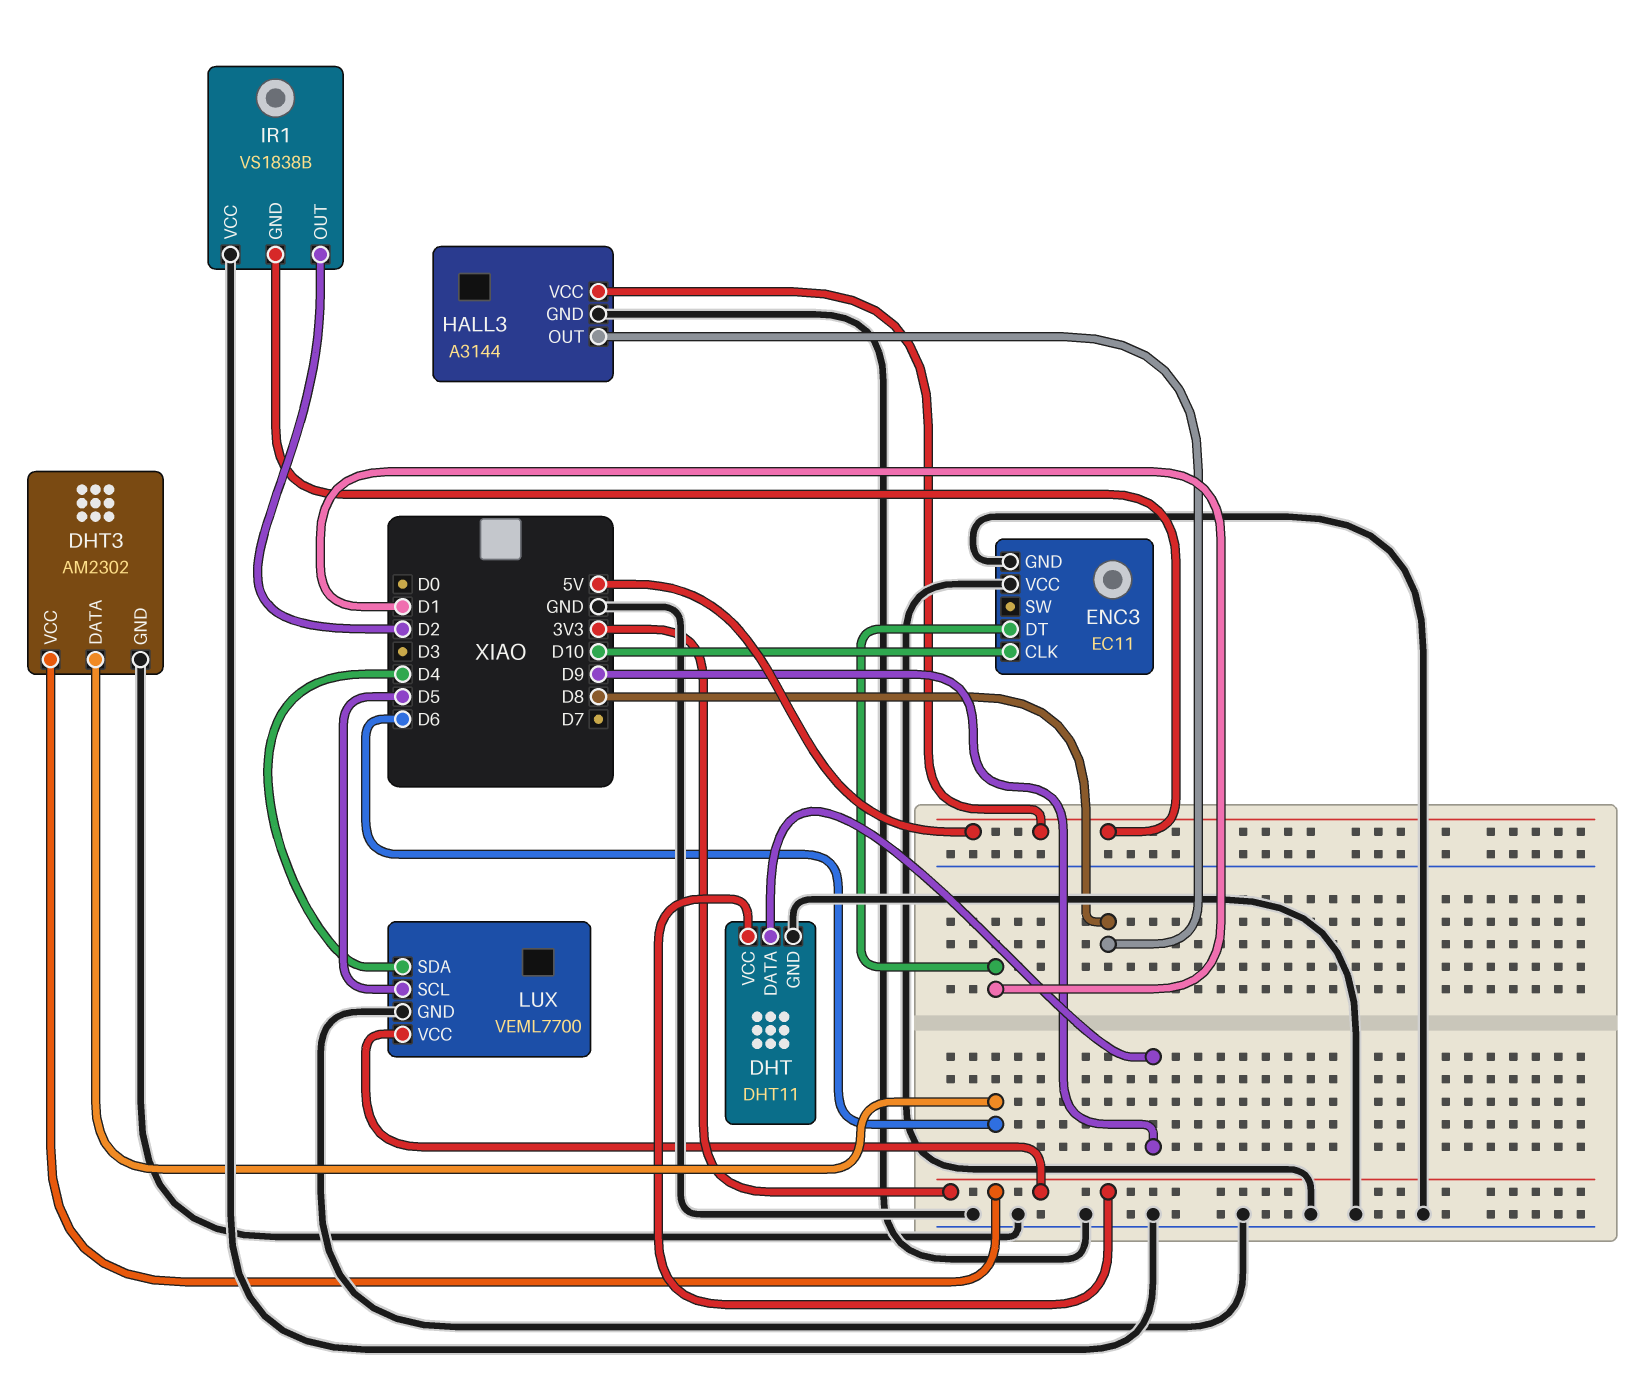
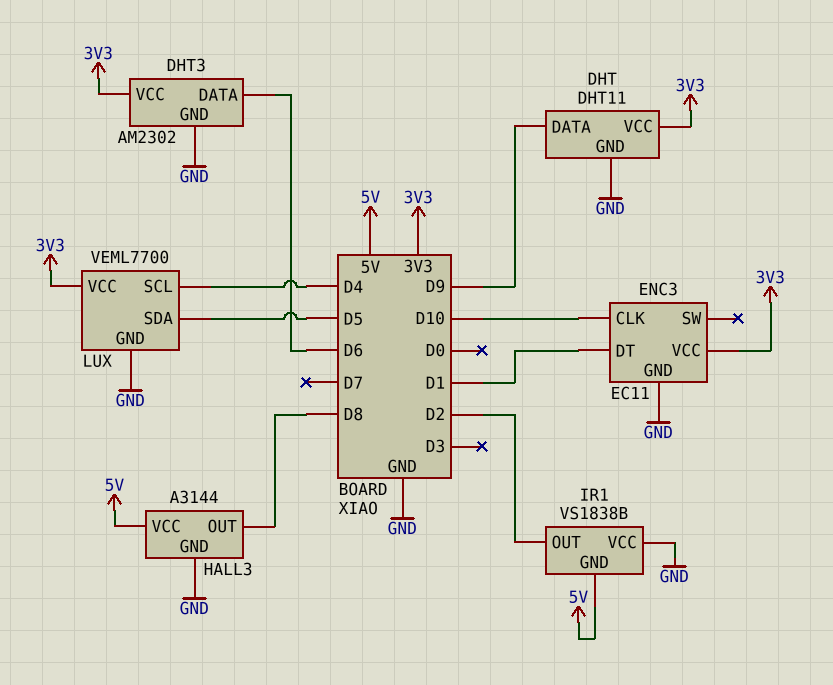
ENC3 pin VCC: GND -> 3V3
LUX pin SCL: D5 -> D4
LUX pin SDA: D4 -> D5

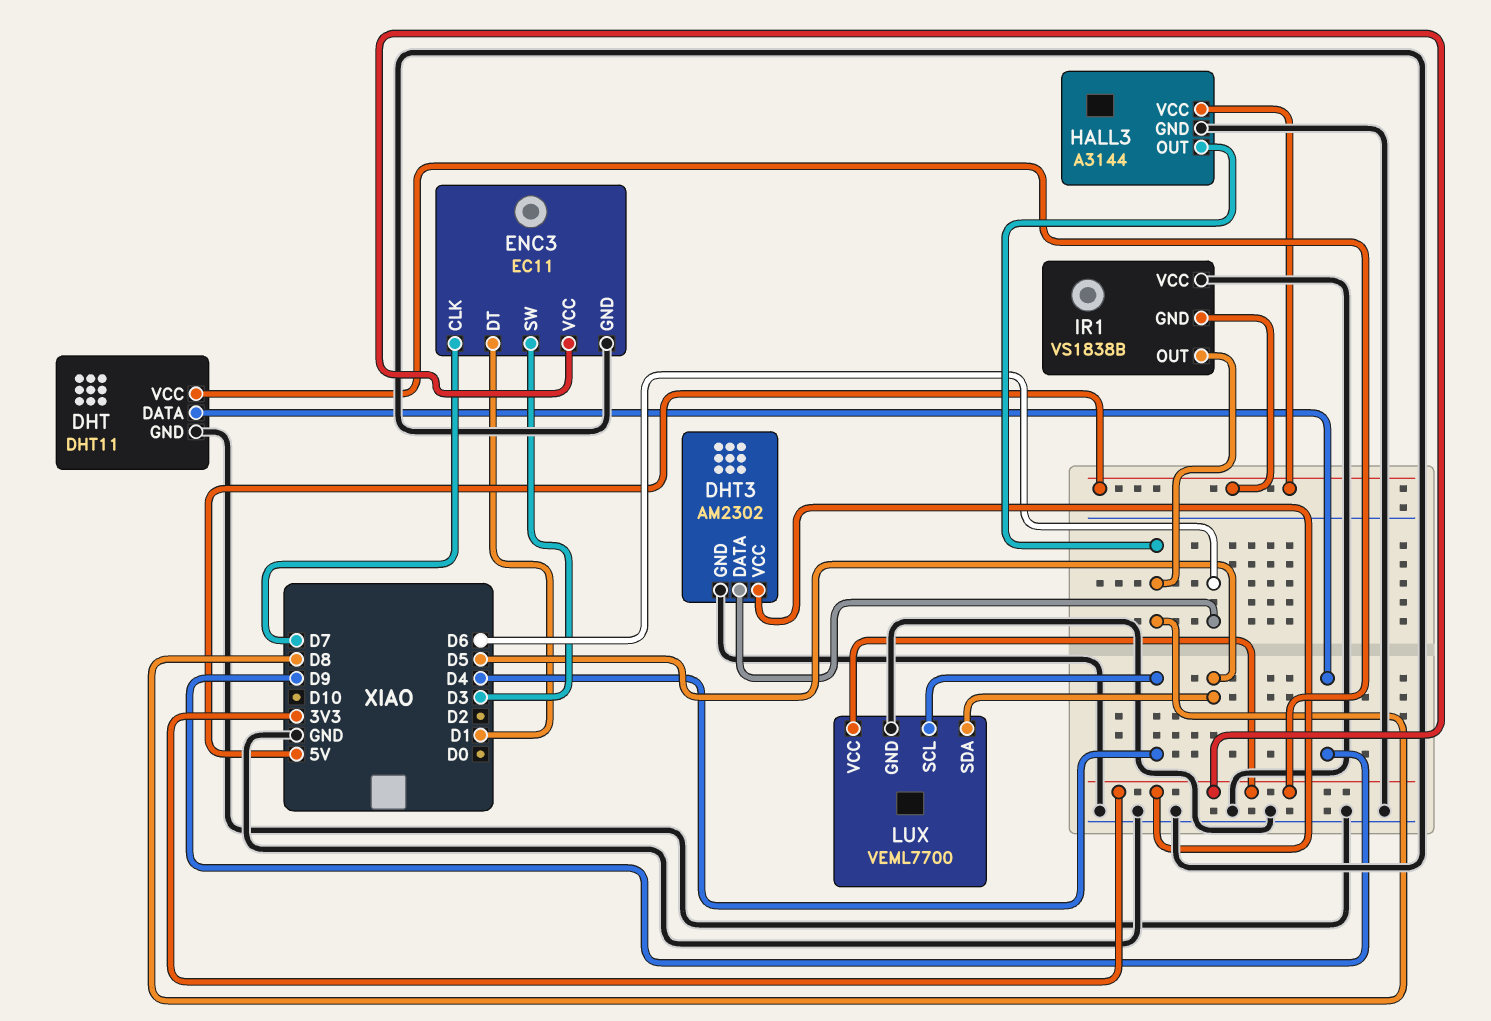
ENC3 pin CLK: D10 -> D7
ENC3 pin SW: none -> D3
IR1 pin OUT: D2 -> D8

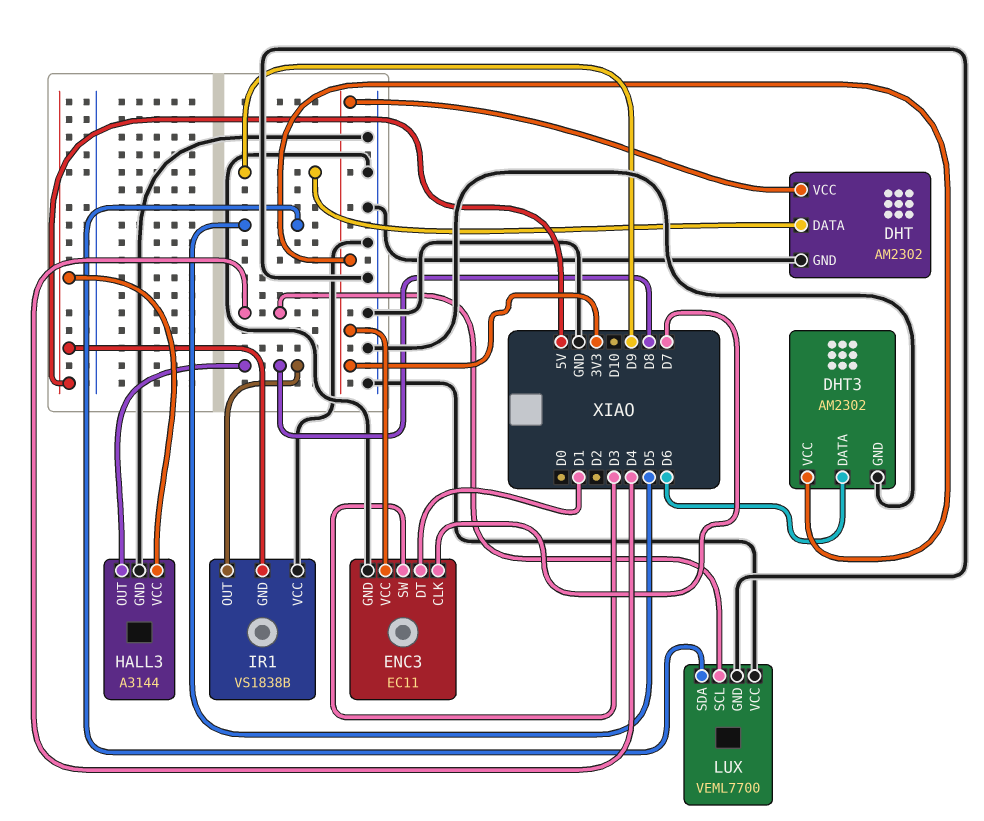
DHT: DHT11 -> AM2302
LUX pin VCC: 3V3 -> GND

